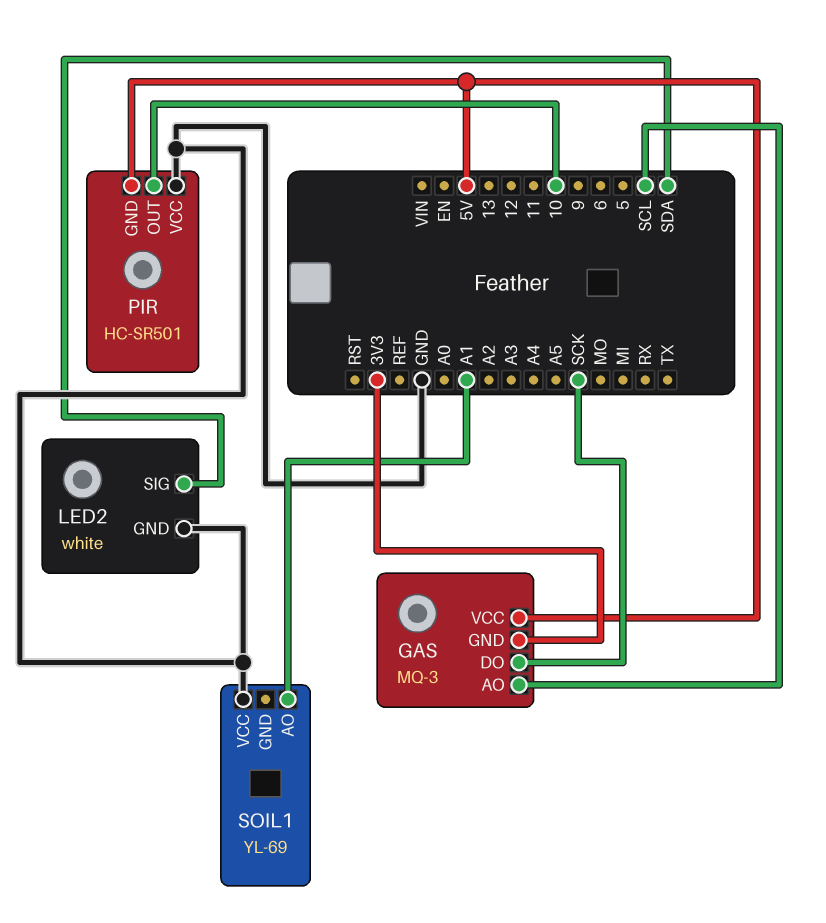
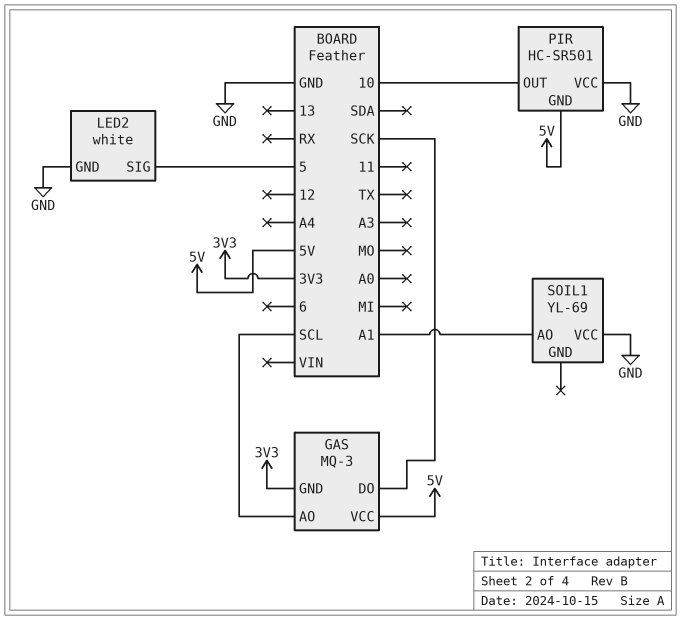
LED2 pin SIG: SDA -> 5

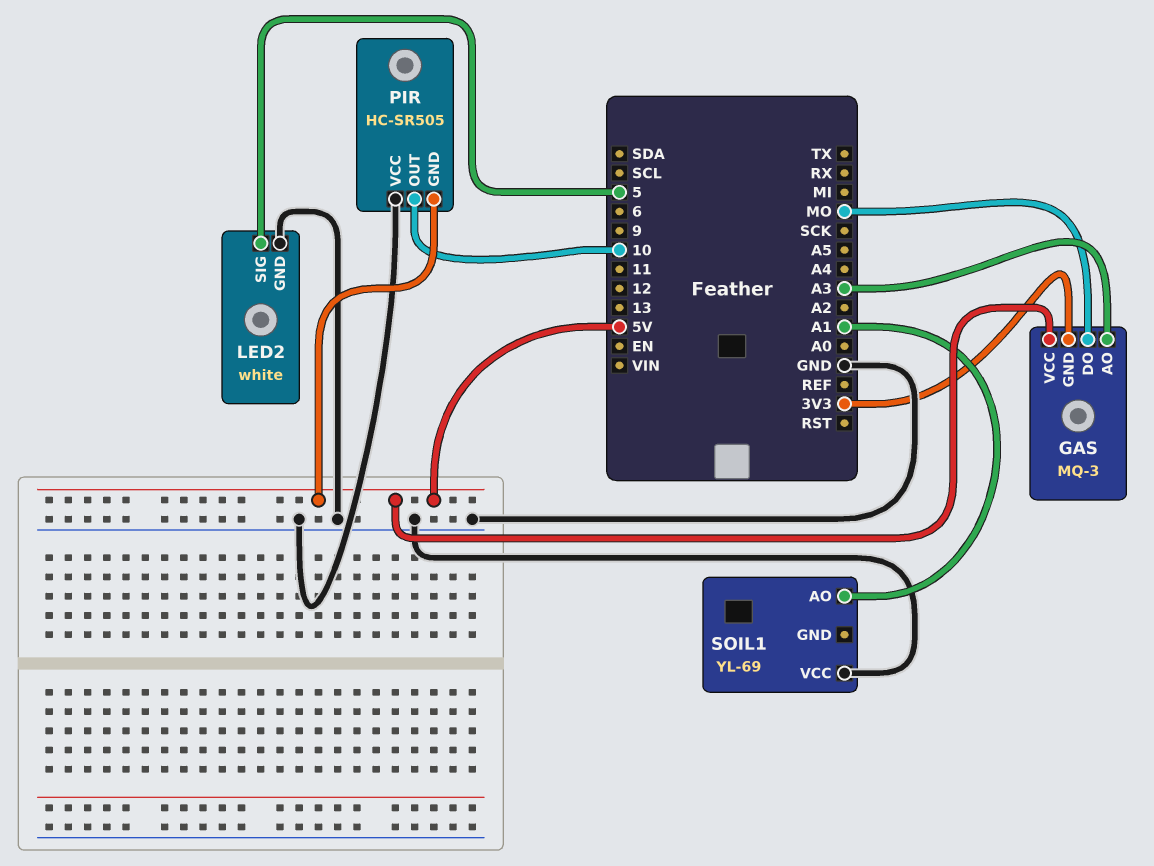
GAS pin AO: SCL -> A3
GAS pin DO: SCK -> MO
PIR: HC-SR501 -> HC-SR505

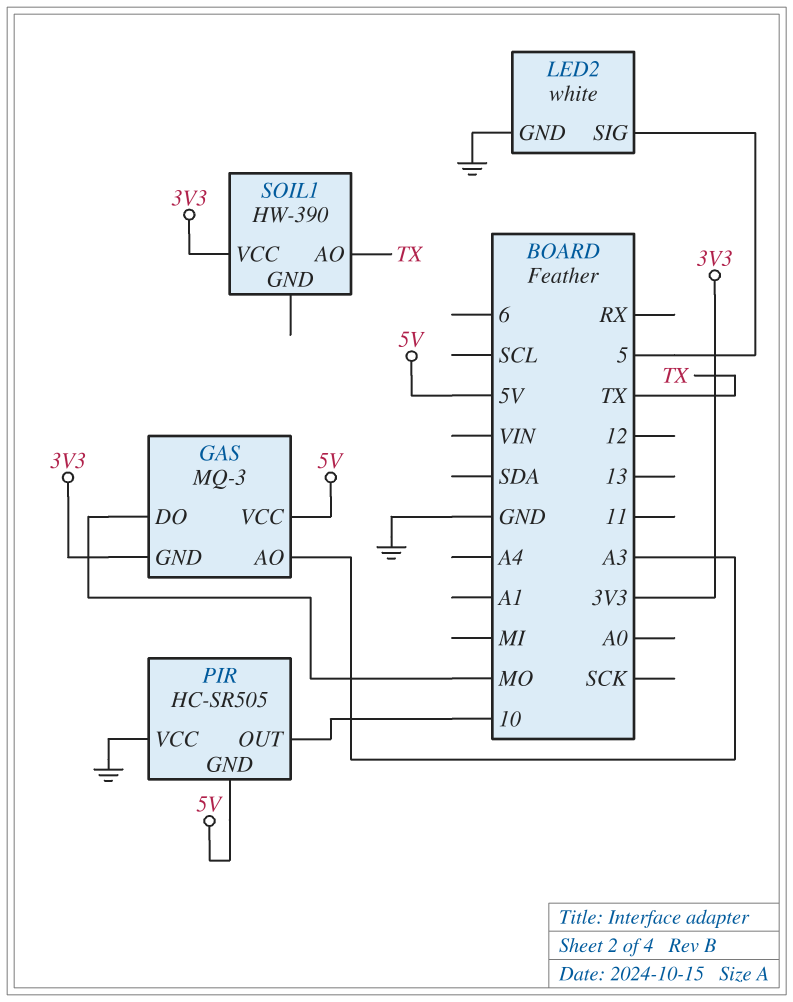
SOIL1: YL-69 -> HW-390
SOIL1 pin AO: A1 -> TX
SOIL1 pin VCC: GND -> 3V3

